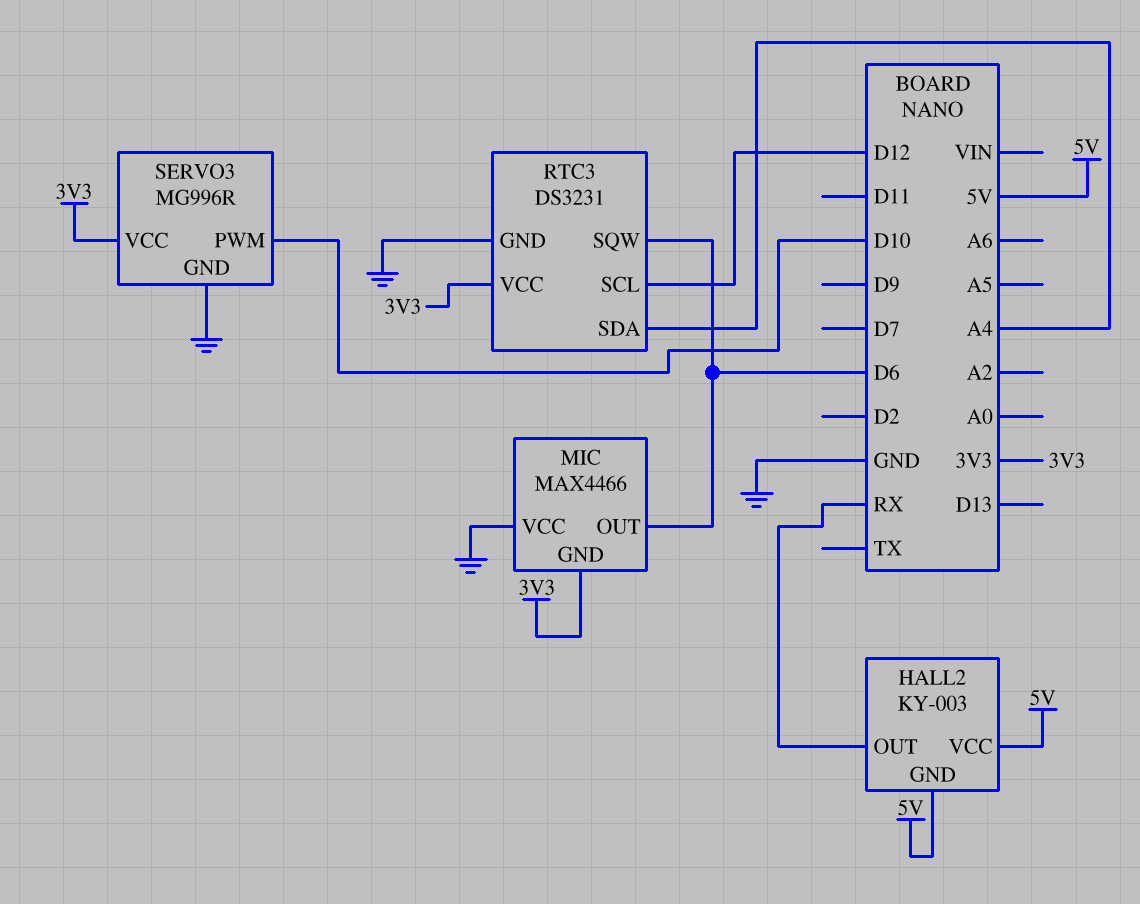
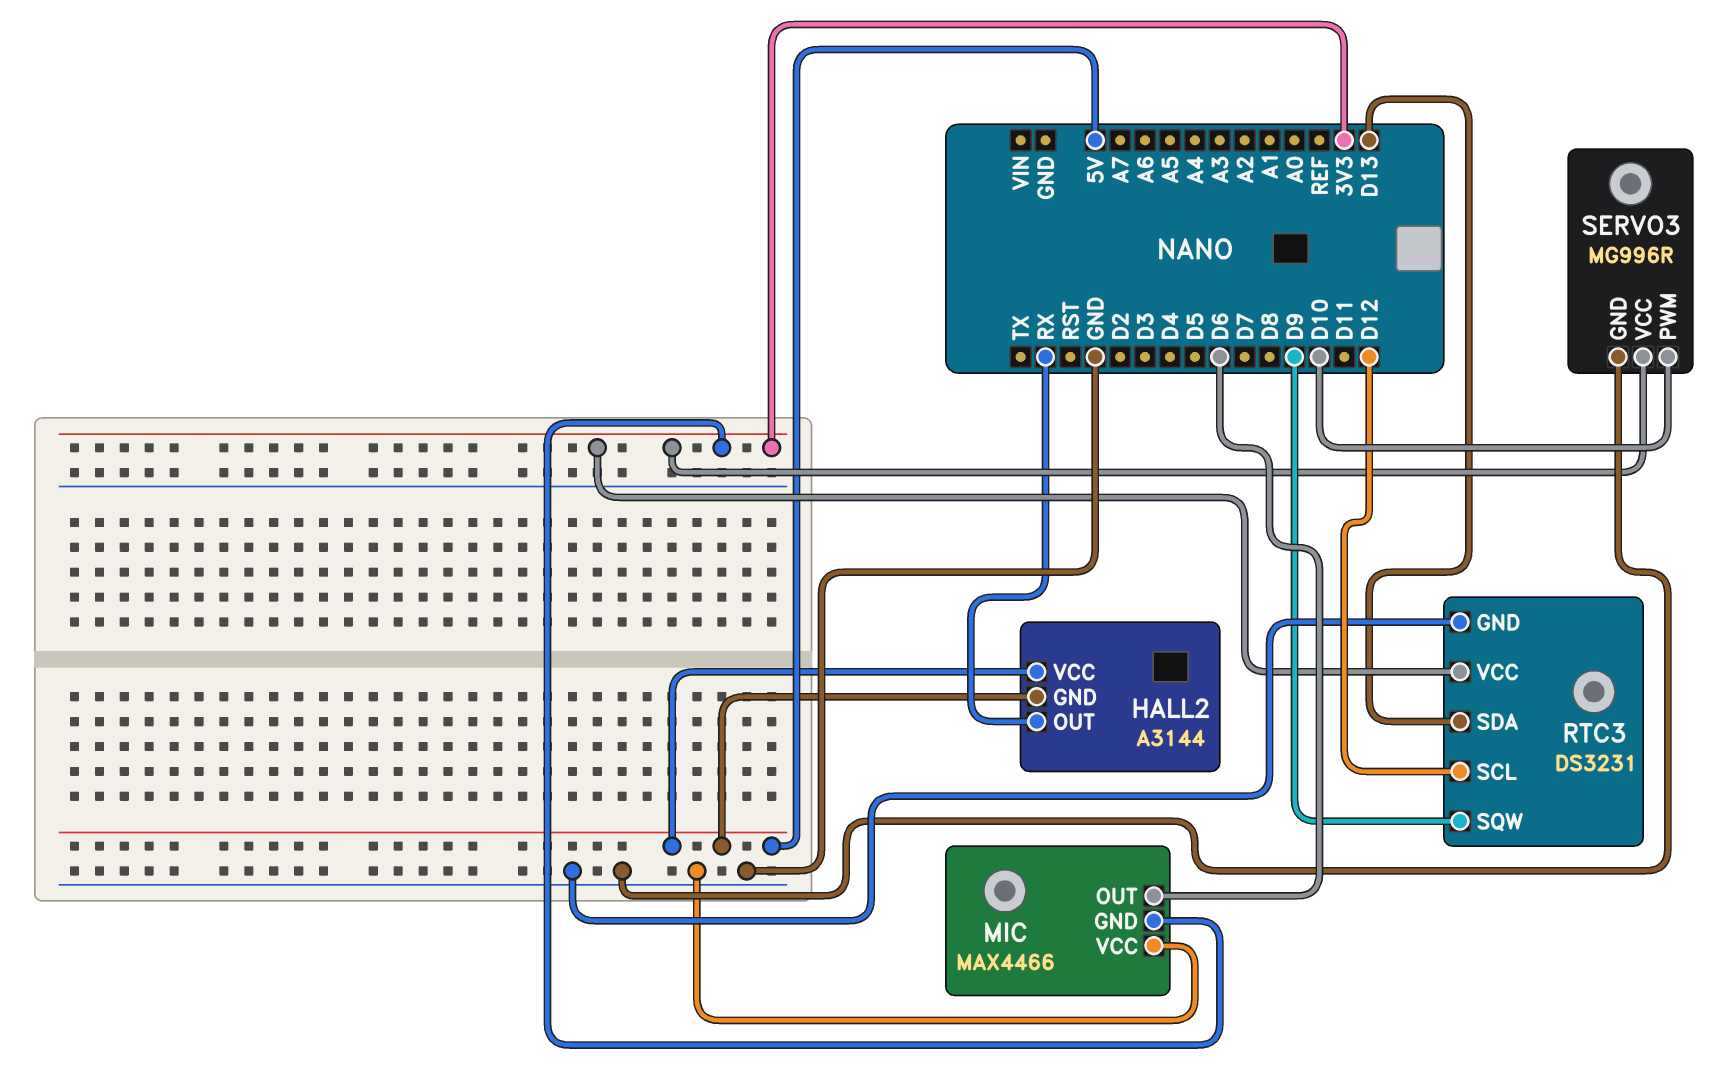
HALL2: KY-003 -> A3144
RTC3 pin SDA: A4 -> D13
RTC3 pin SQW: D6 -> D9

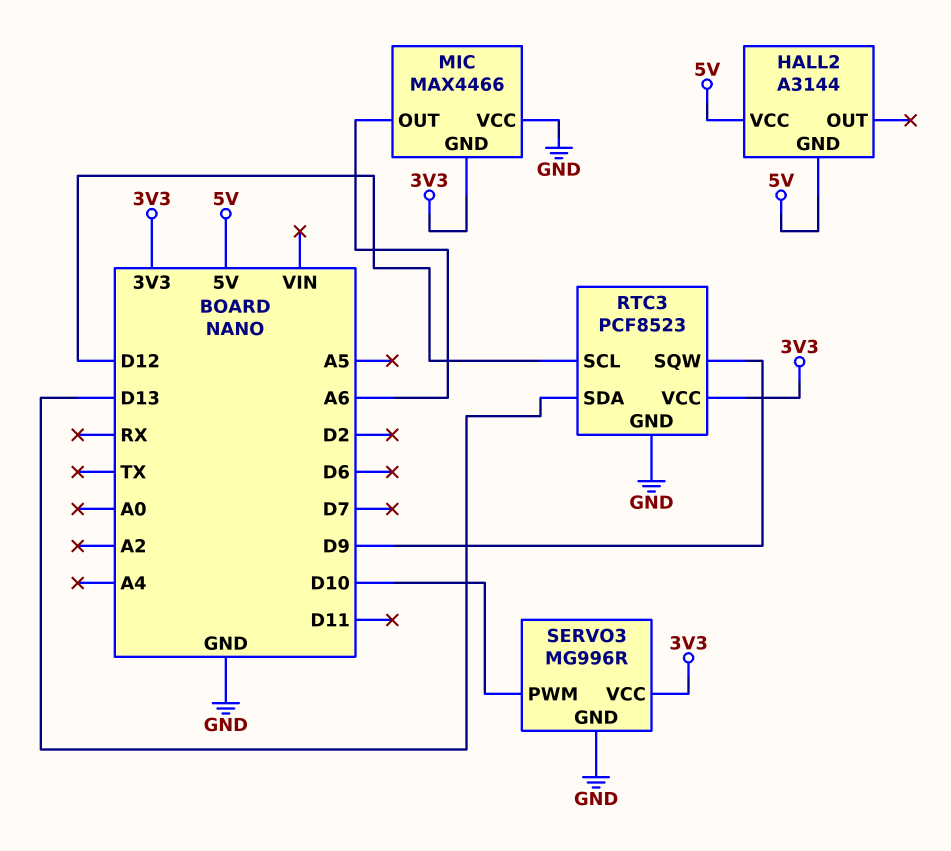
HALL2 pin OUT: RX -> none
MIC pin OUT: D6 -> A6
RTC3: DS3231 -> PCF8523

